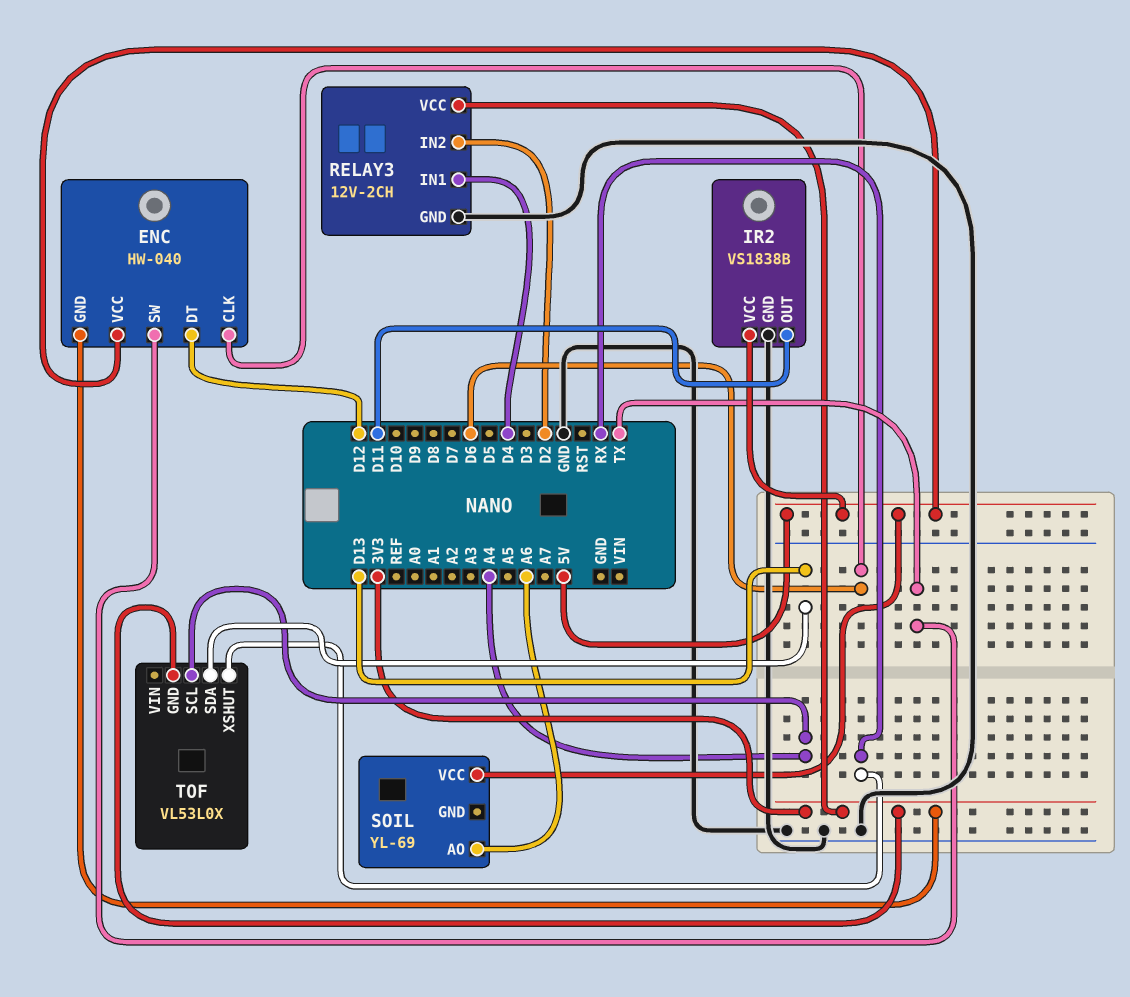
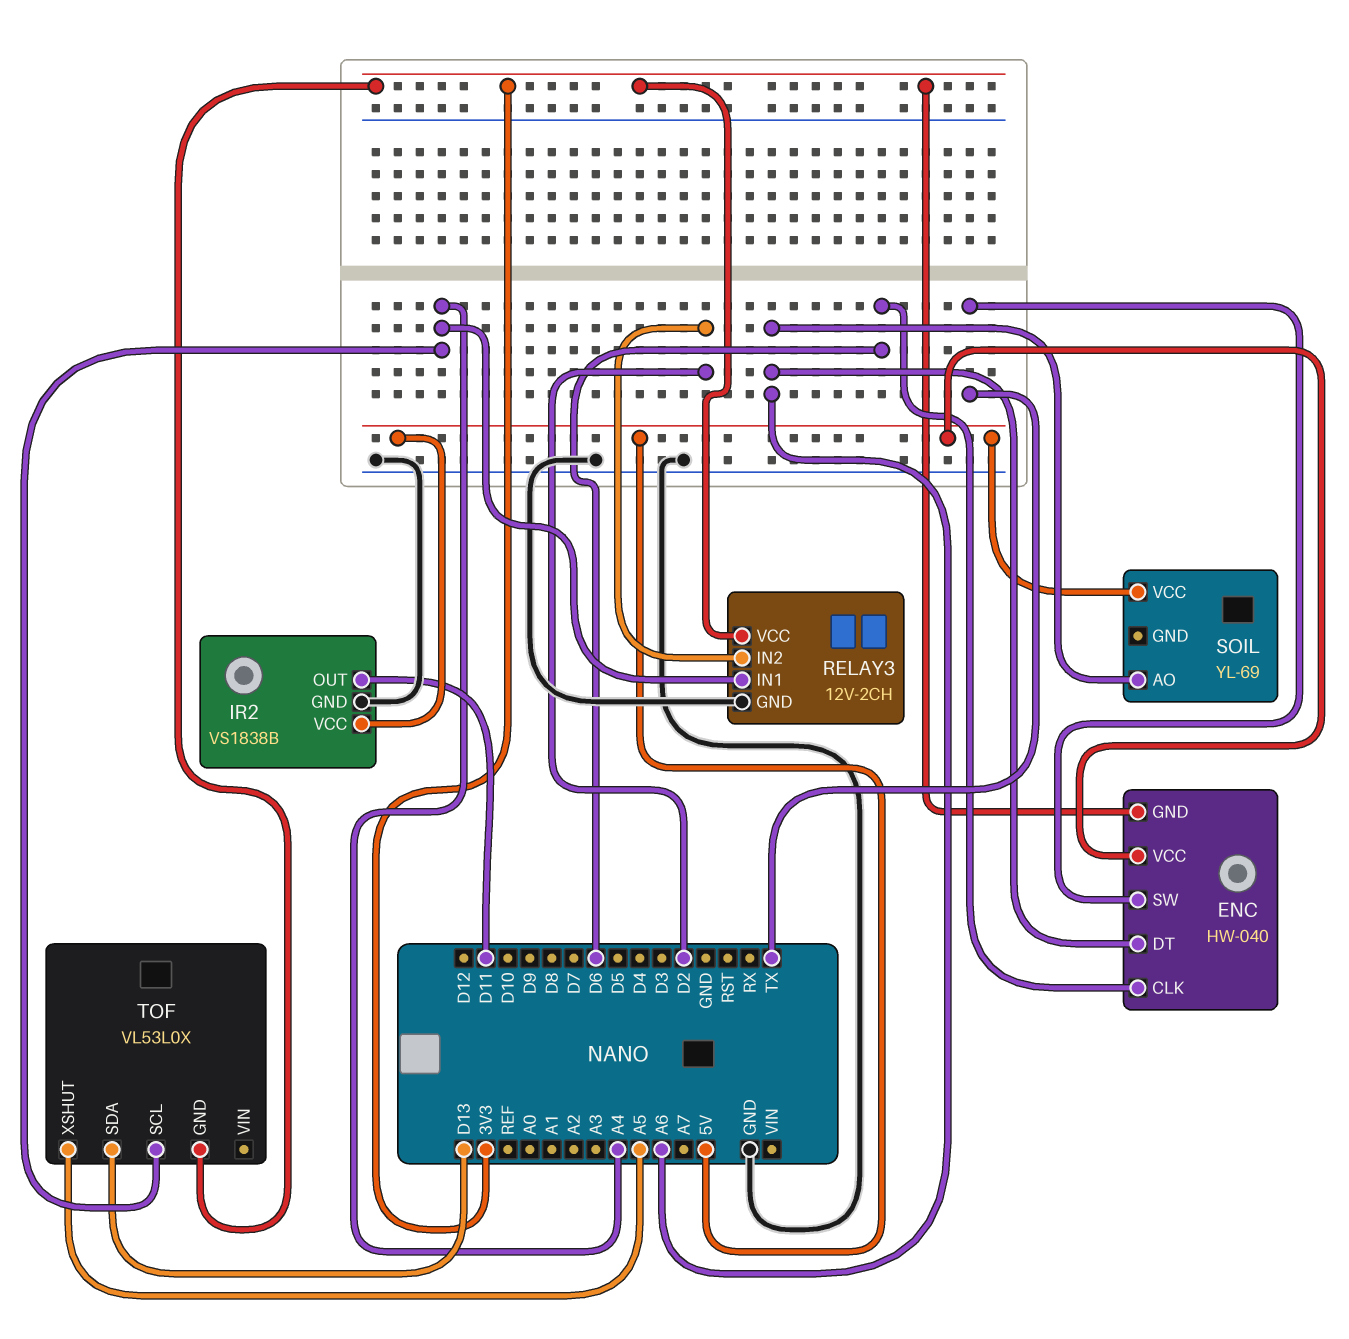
ENC pin DT: D12 -> A6
RELAY3 pin IN1: D4 -> A4
TOF pin XSHUT: RX -> A5

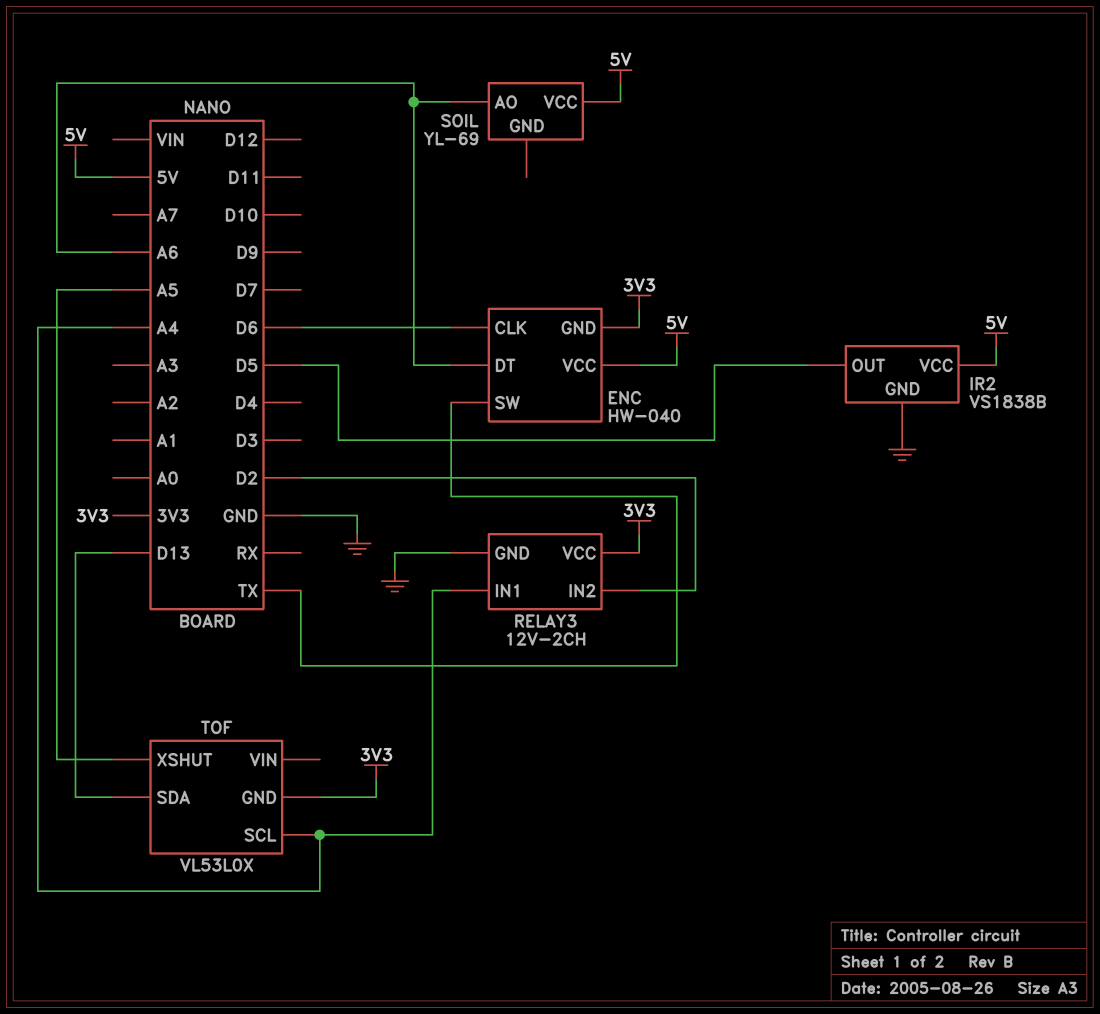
IR2 pin OUT: D11 -> D5

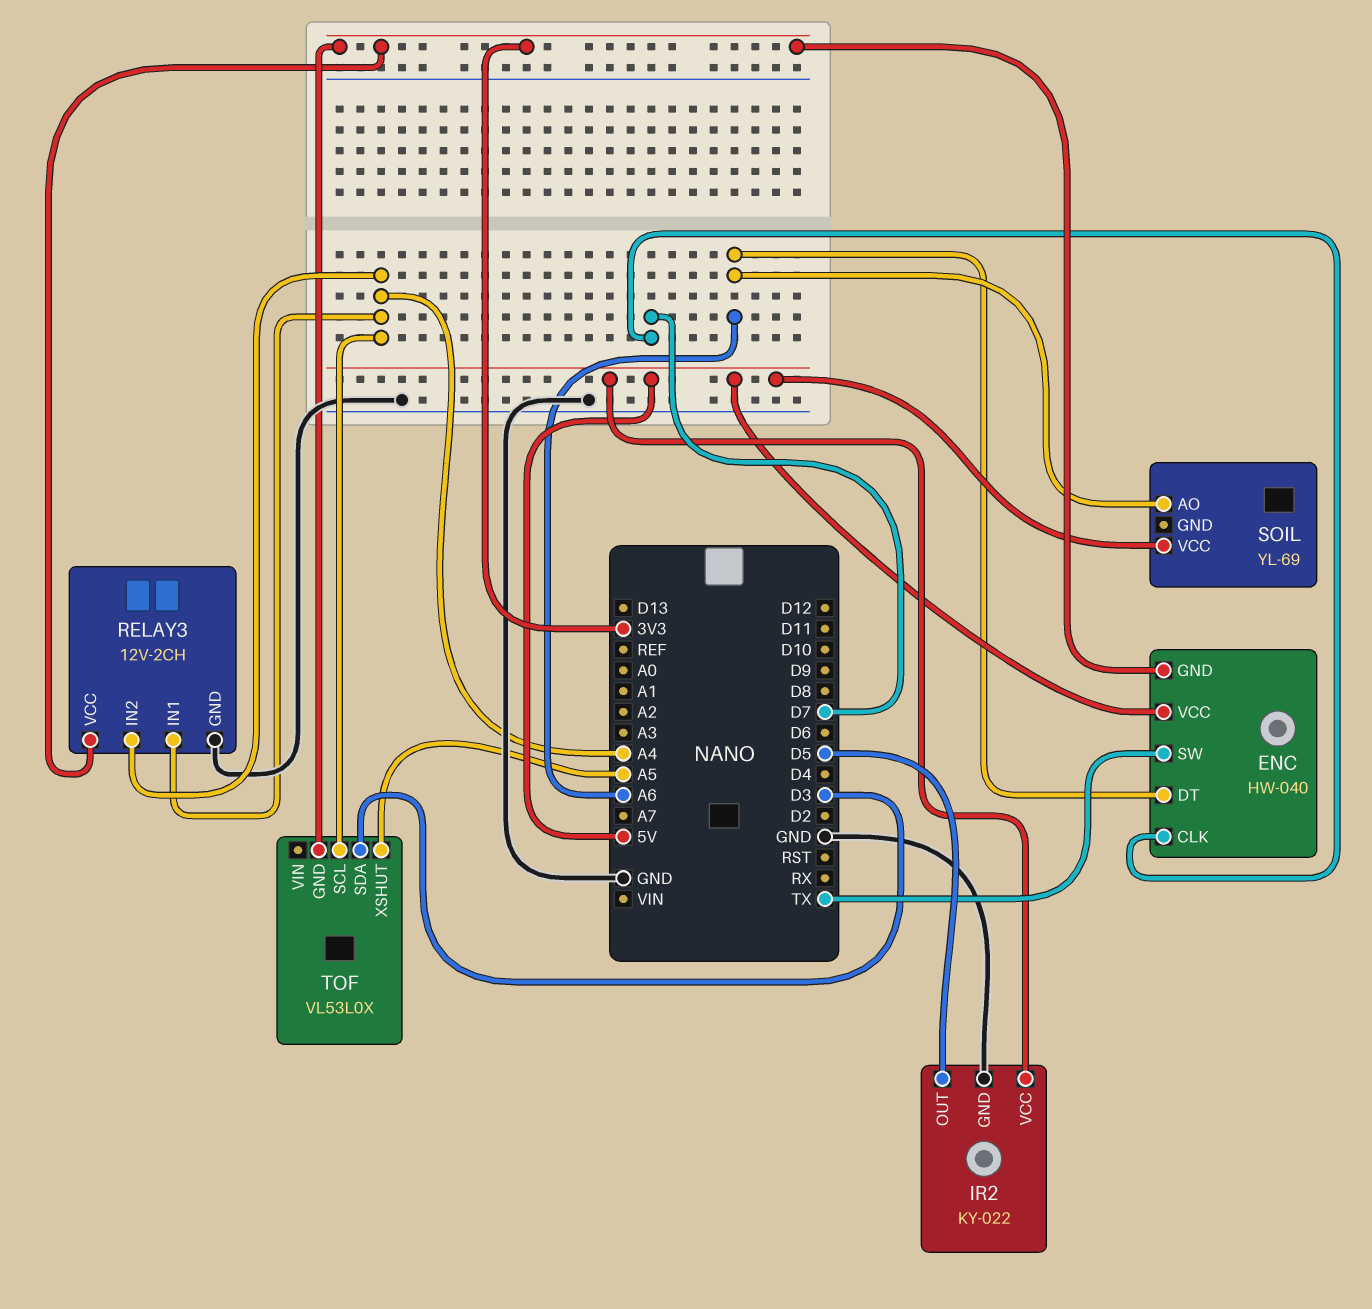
ENC pin CLK: D6 -> D7
IR2: VS1838B -> KY-022
RELAY3 pin IN2: D2 -> A4
TOF pin SDA: D13 -> D3

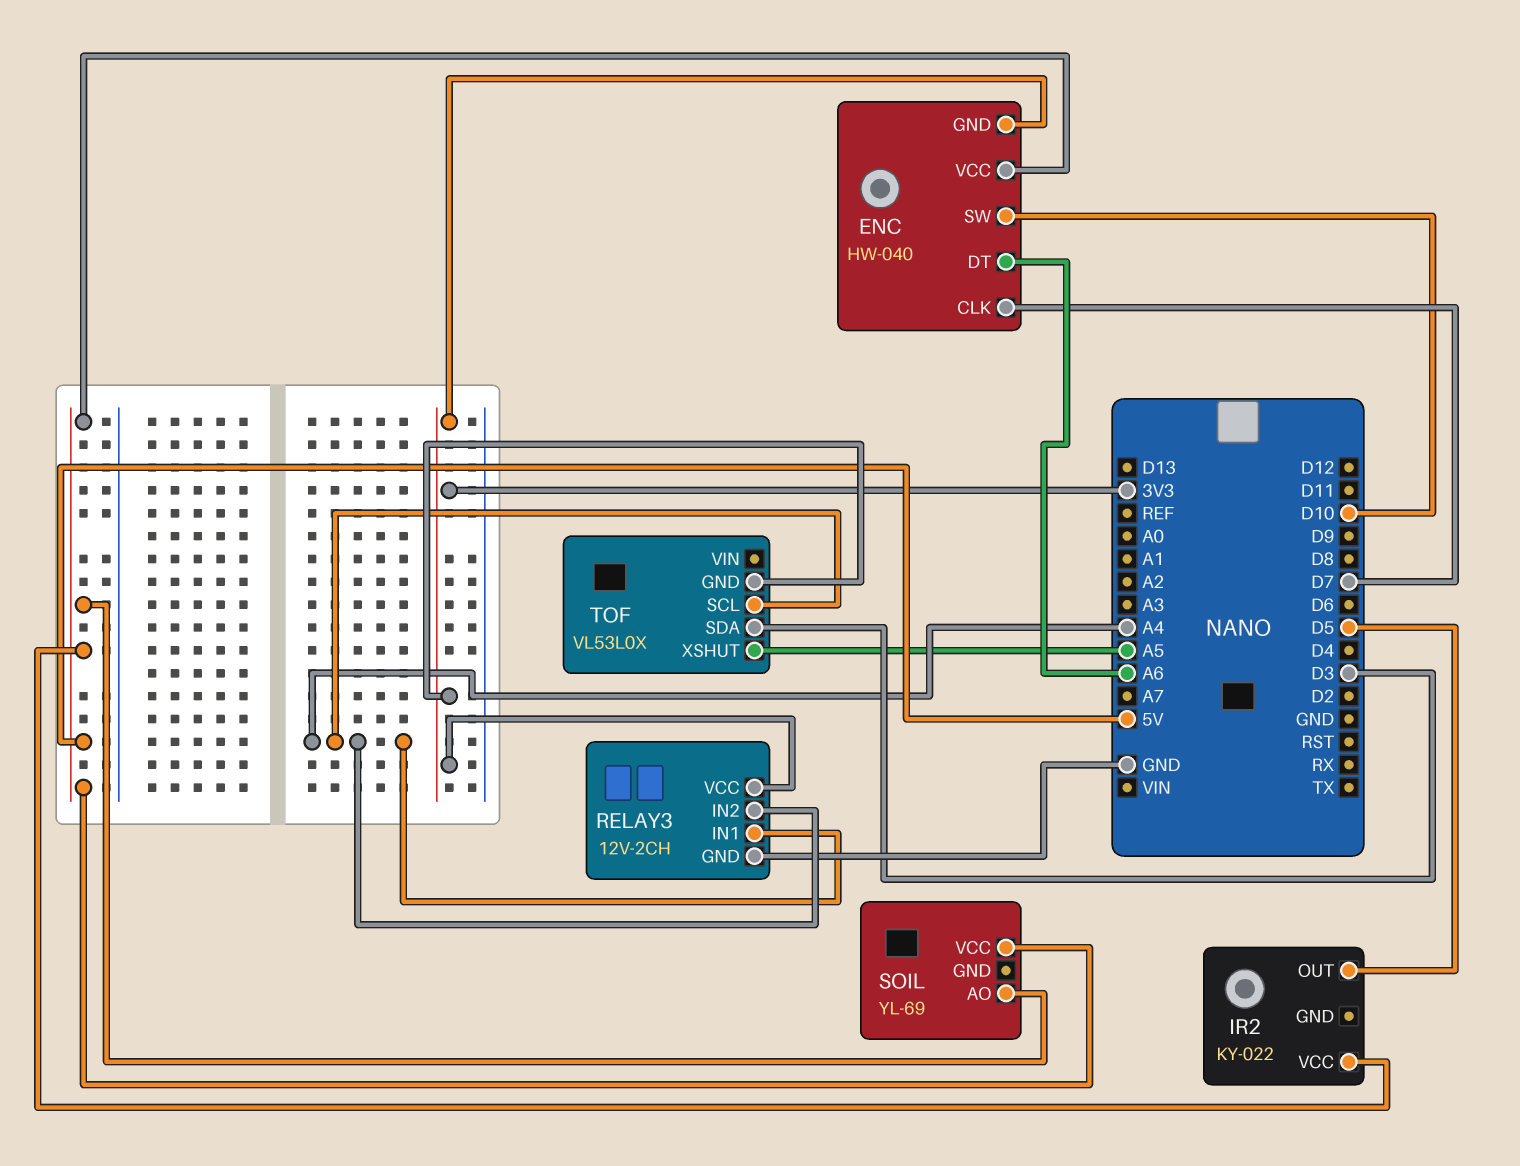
ENC pin SW: TX -> D10
IR2 pin GND: GND -> none
SOIL pin AO: A6 -> 5V

